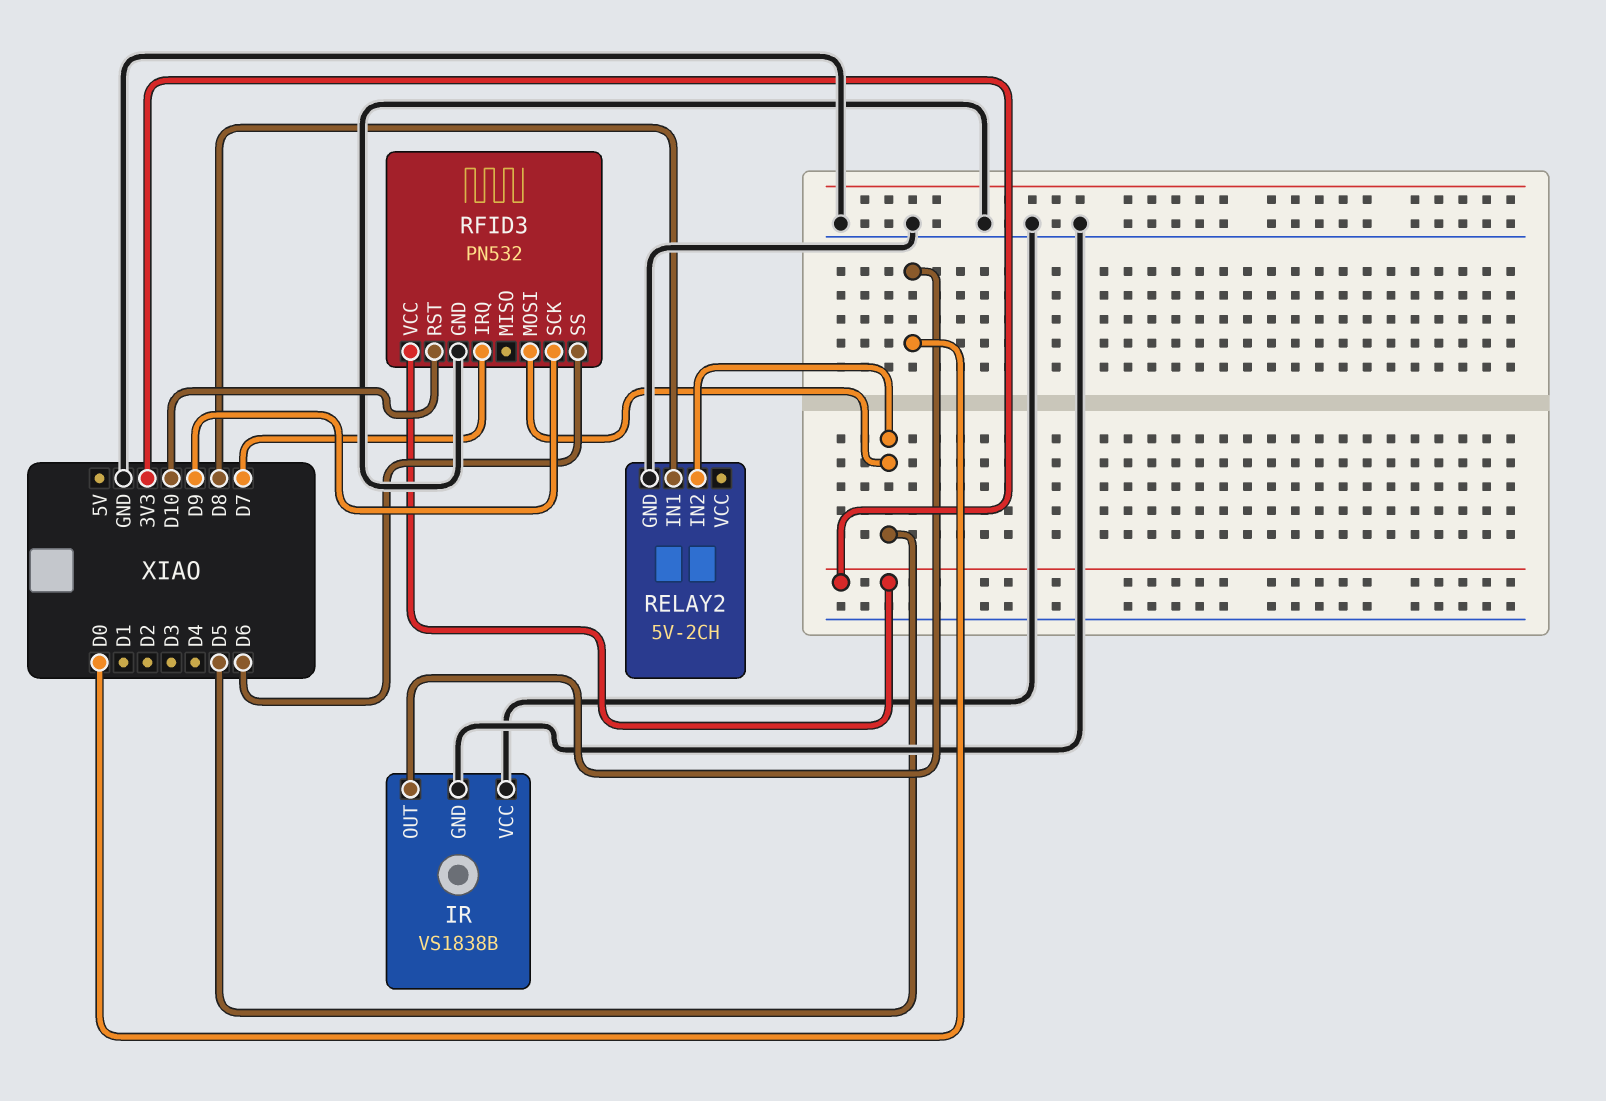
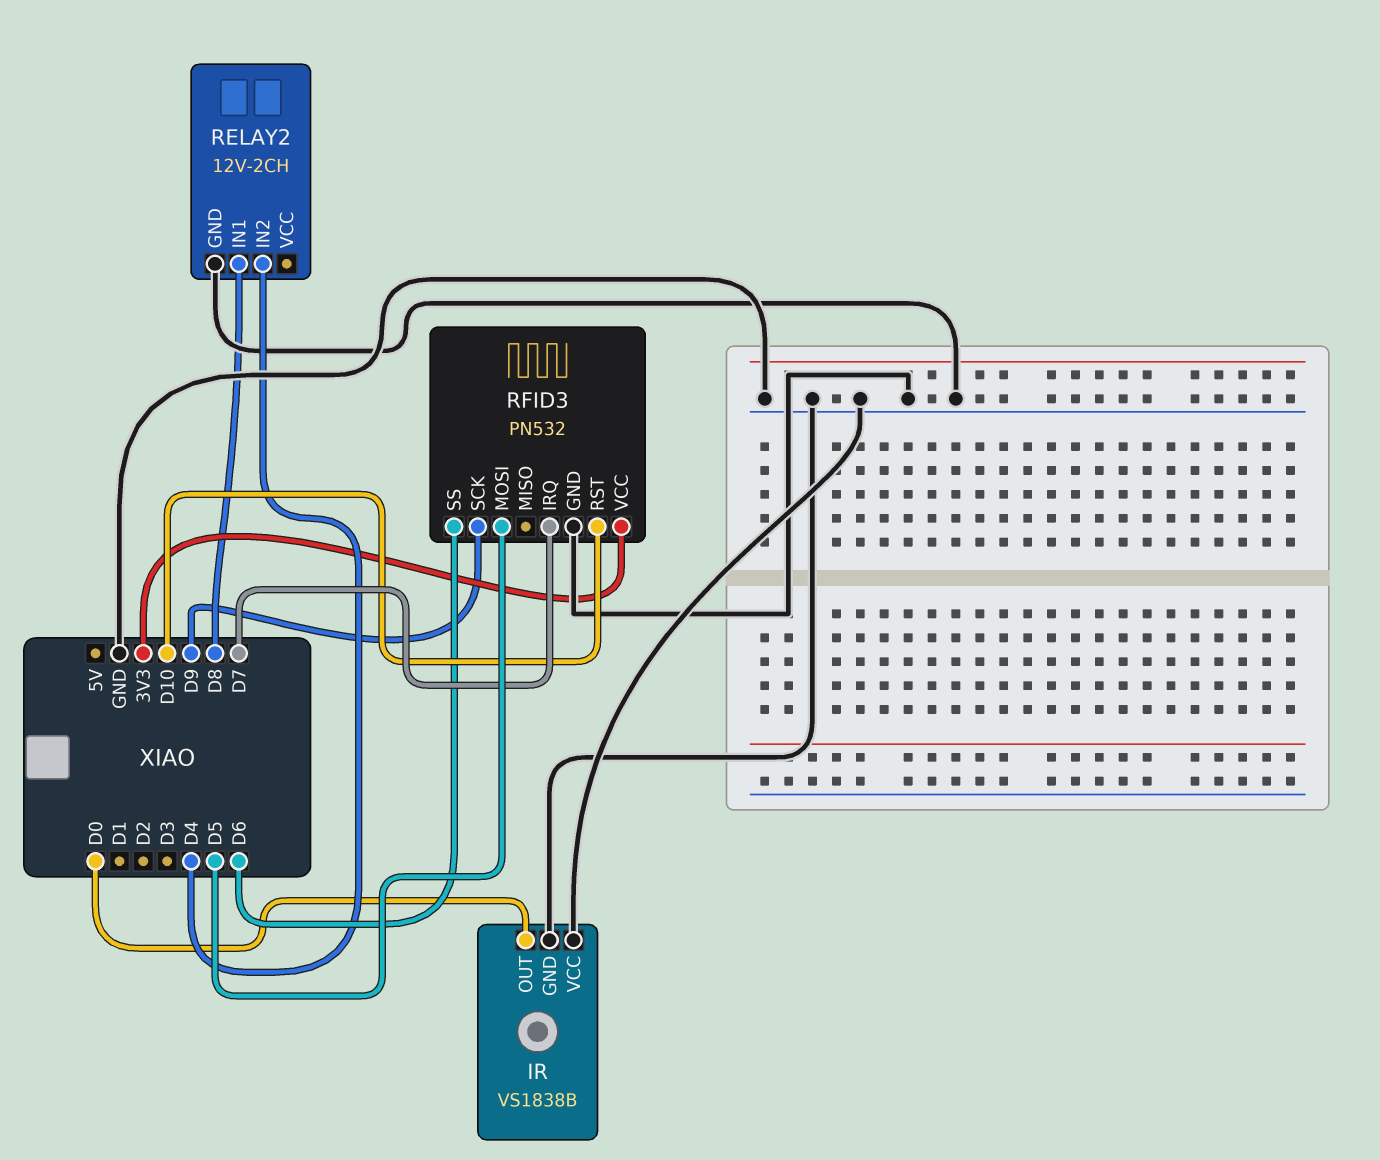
RELAY2: 5V-2CH -> 12V-2CH
RELAY2 pin IN2: D5 -> D4

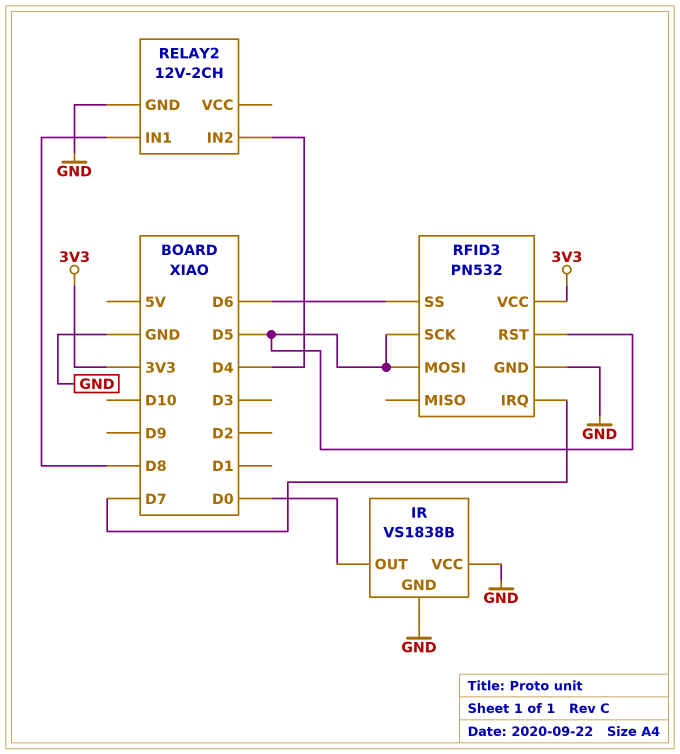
RFID3 pin RST: D10 -> D5
RFID3 pin SCK: D9 -> D5

